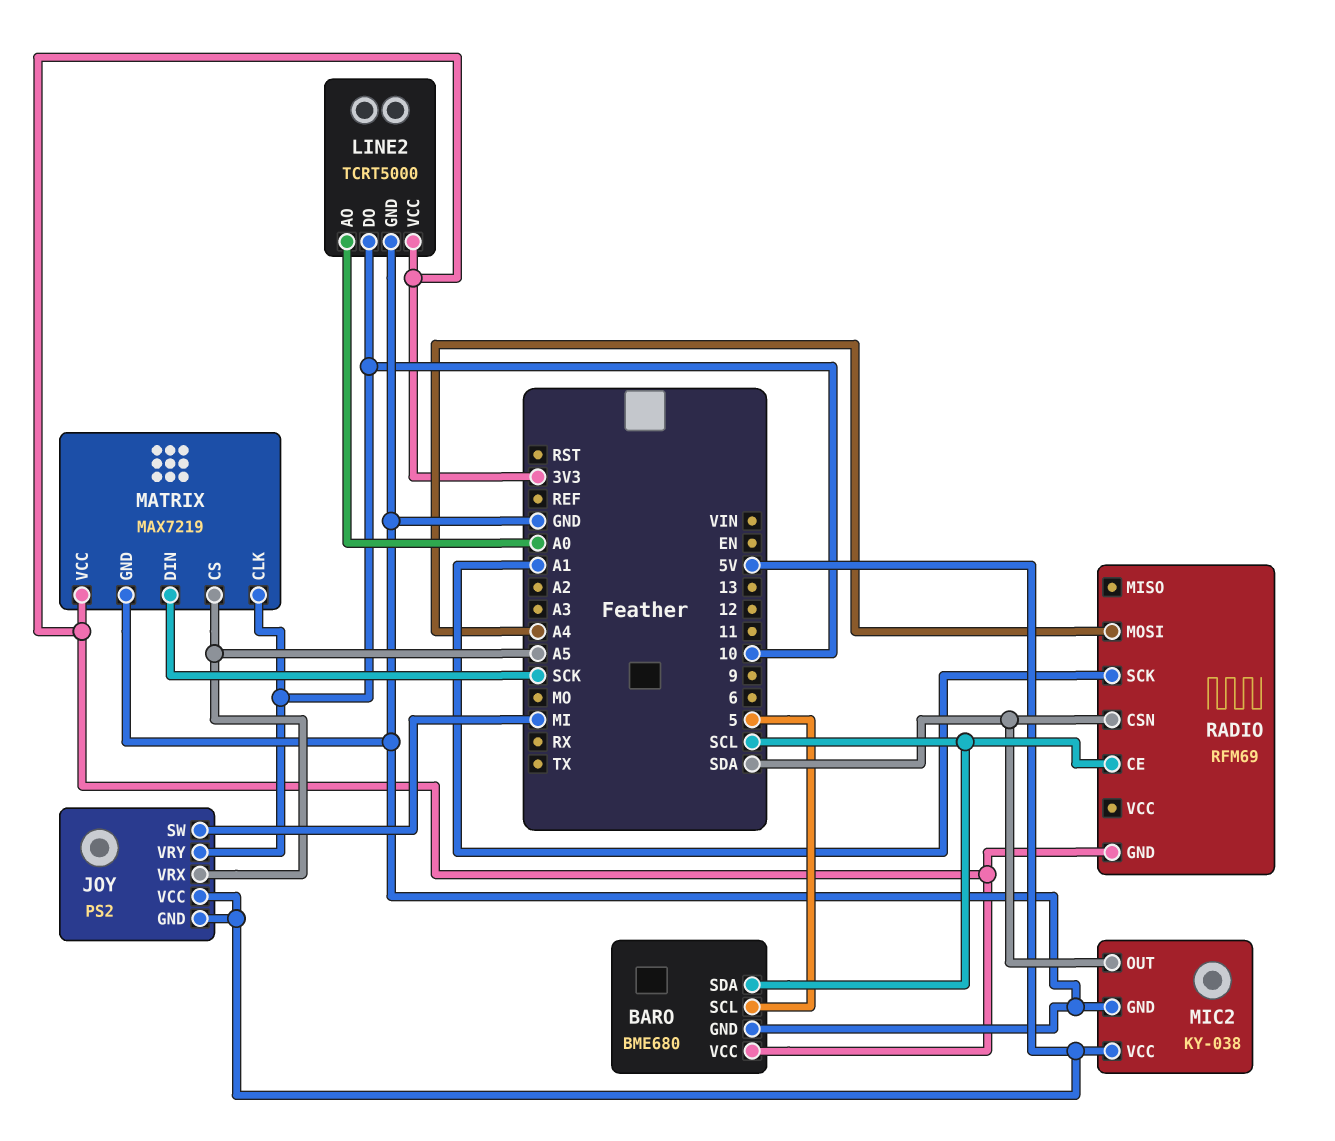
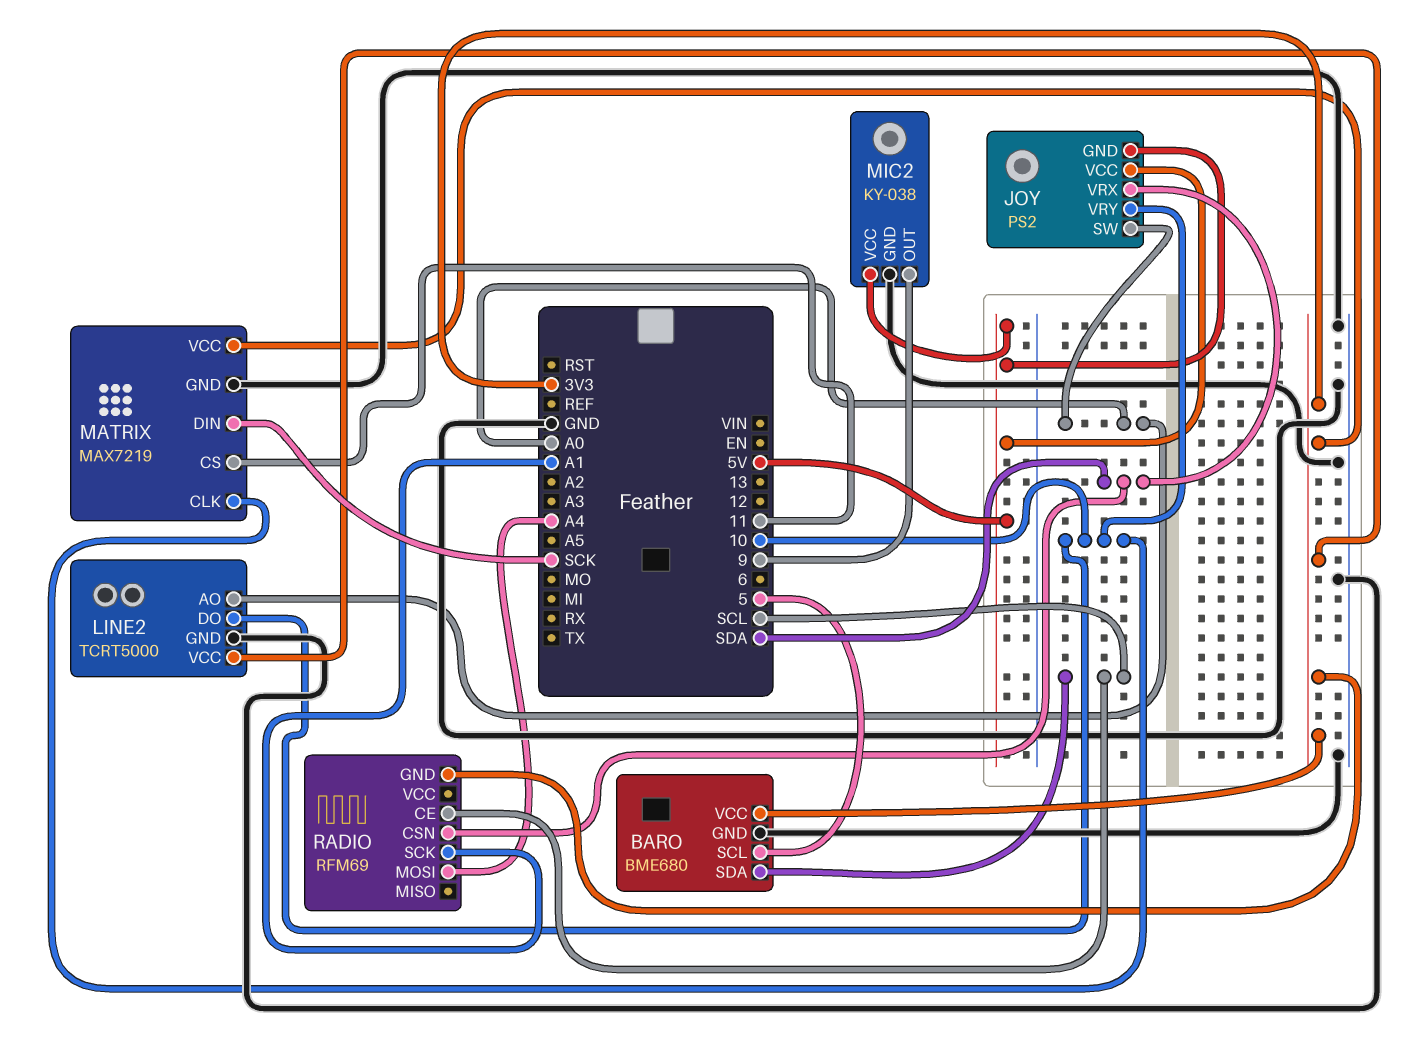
JOY pin SW: MI -> A0
JOY pin VRX: A5 -> SDA
MATRIX pin CS: A5 -> 11
MIC2 pin OUT: SDA -> 9

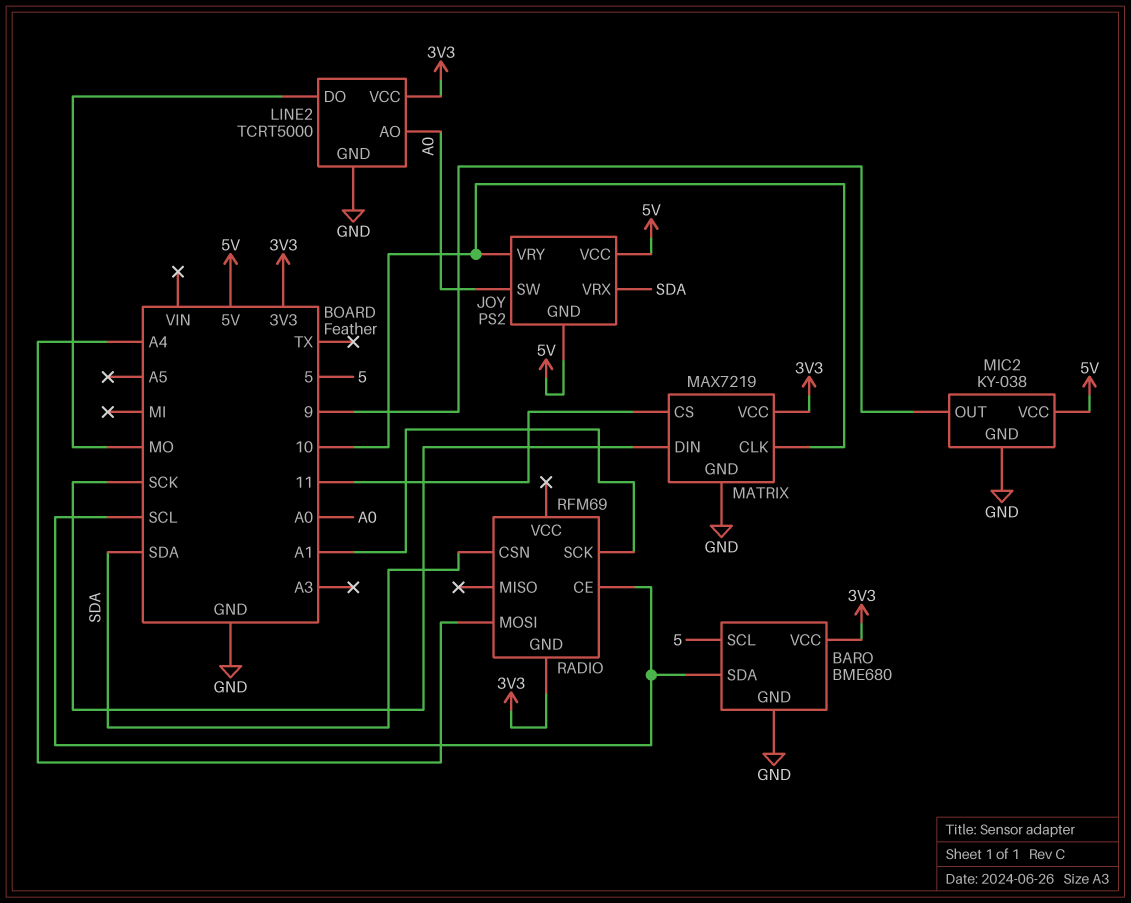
LINE2 pin DO: 10 -> MO

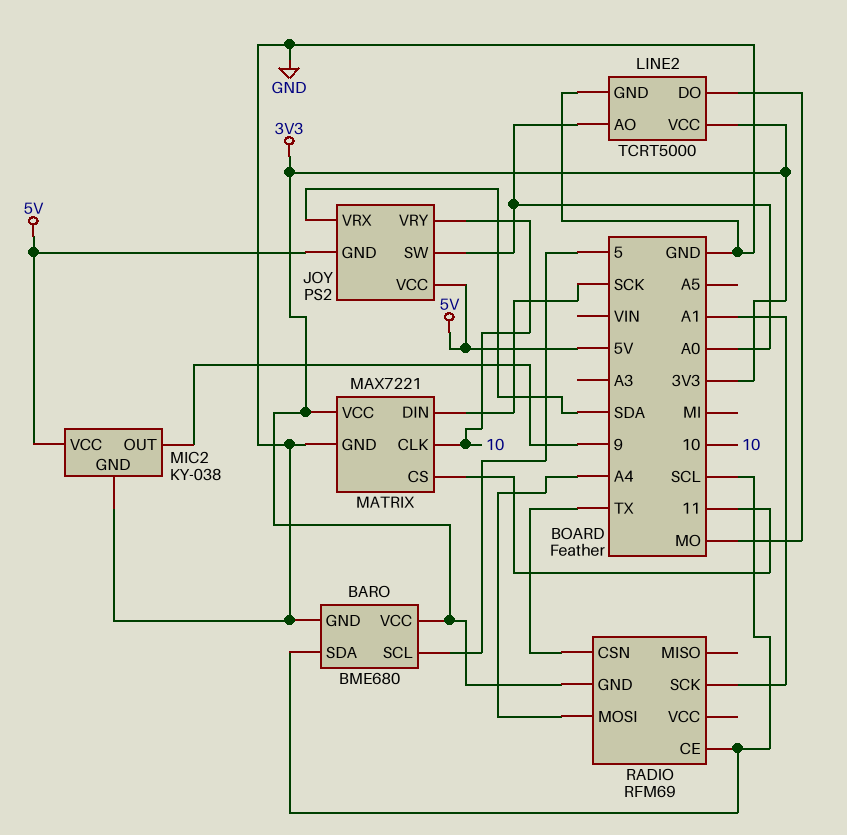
MATRIX: MAX7219 -> MAX7221
RADIO pin CSN: SDA -> TX

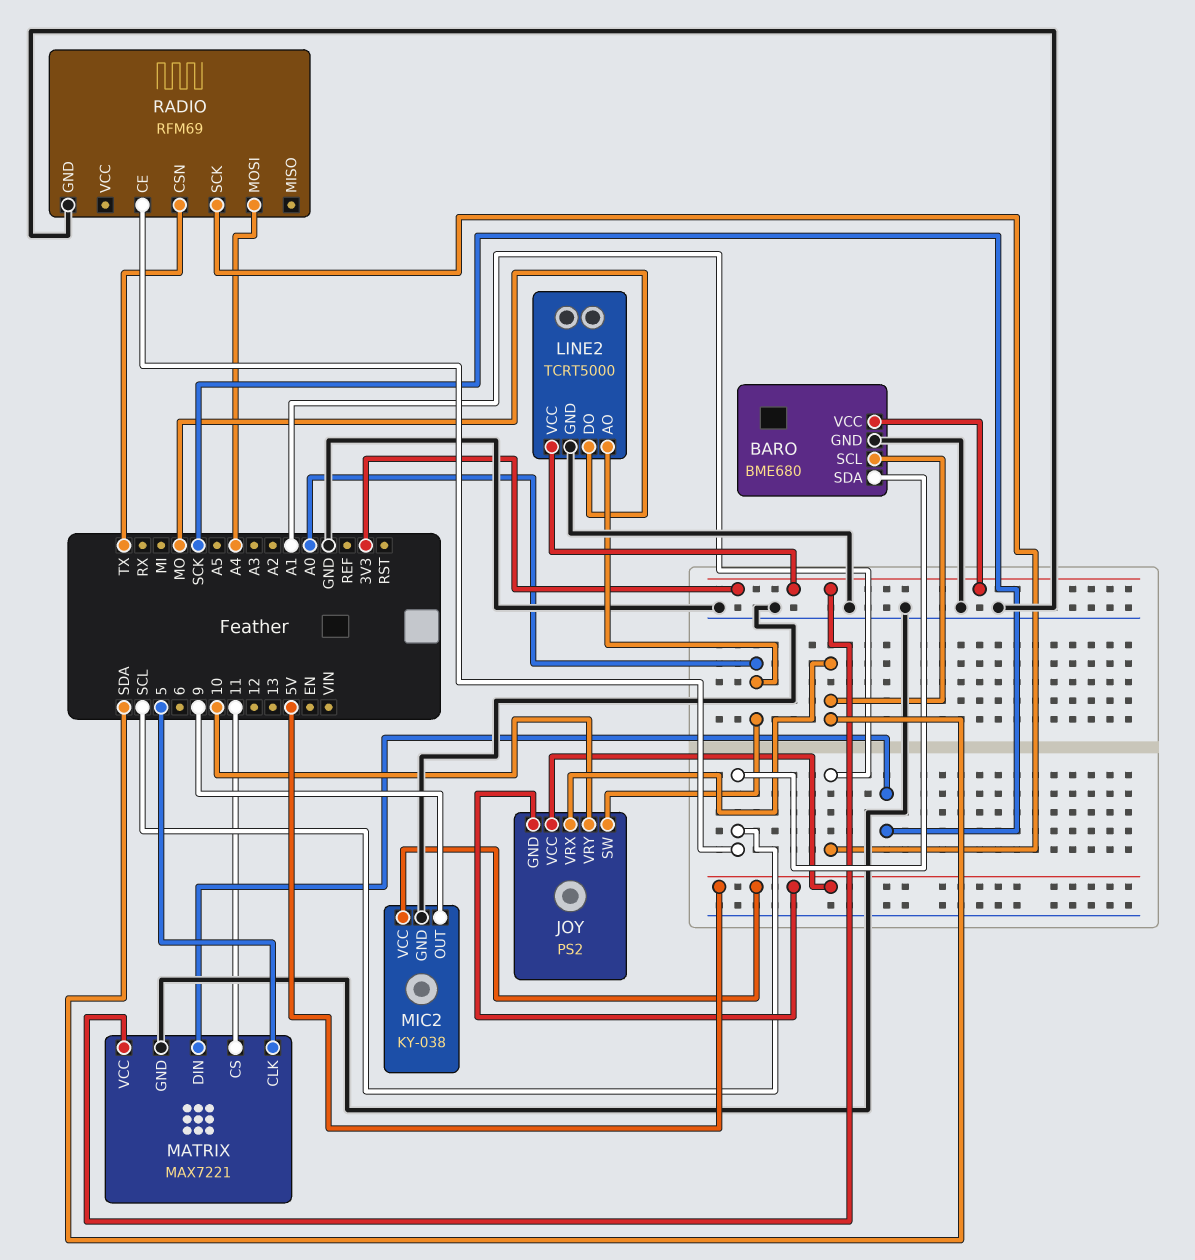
BARO pin SCL: 5 -> SDA
MATRIX pin CLK: 10 -> 5
RADIO pin GND: 3V3 -> GND

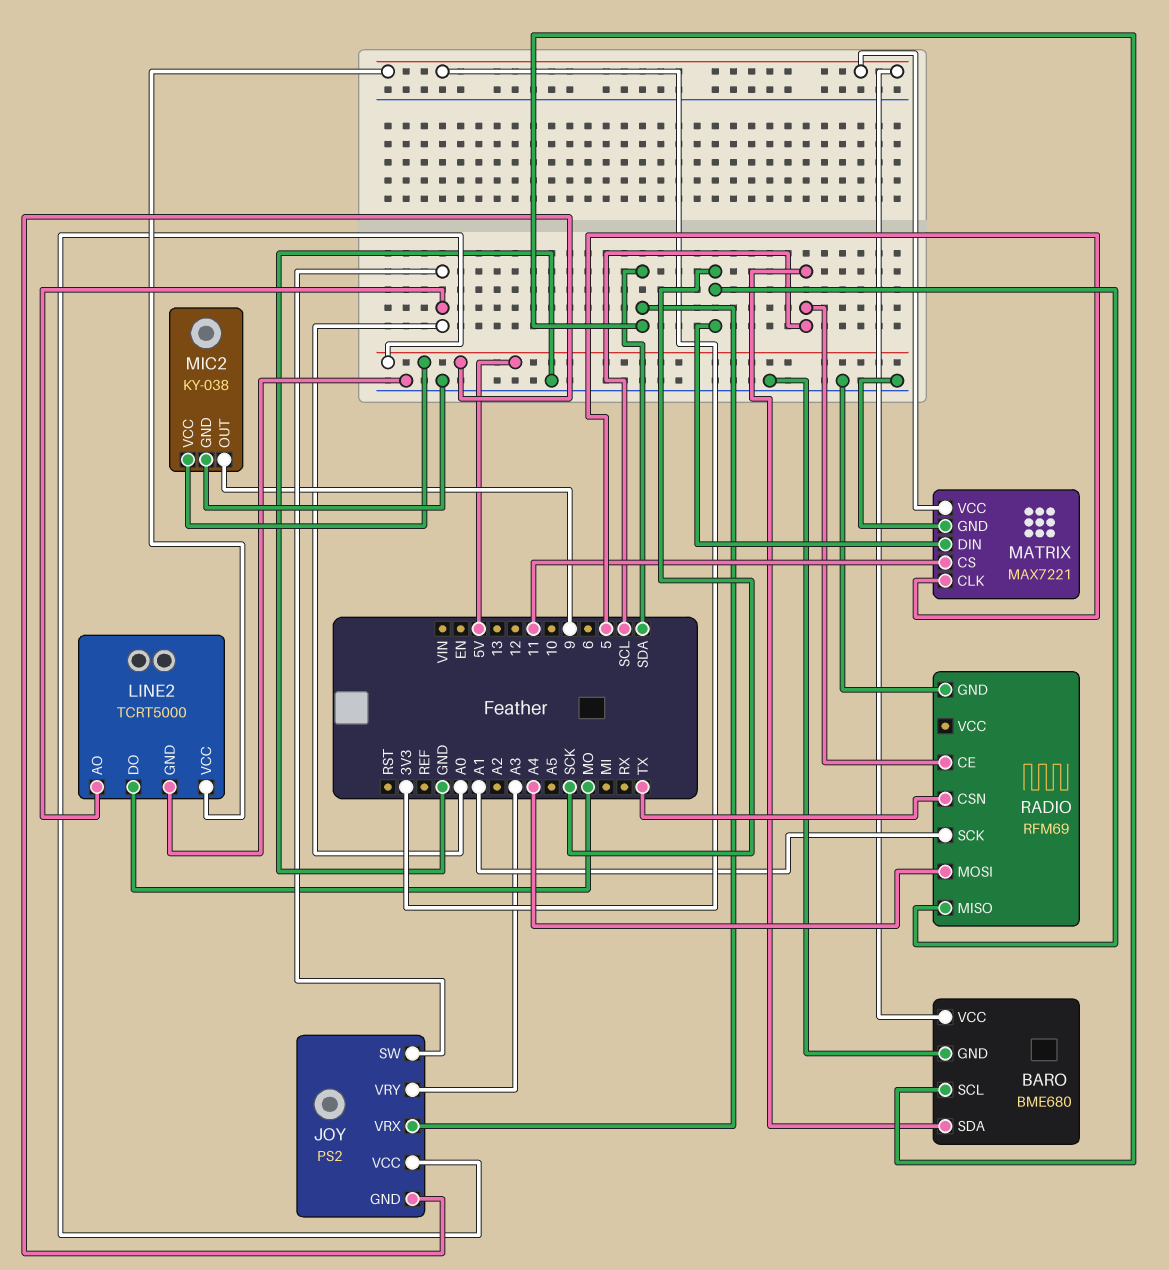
JOY pin VRY: 10 -> A3
RADIO pin MISO: none -> SCK

